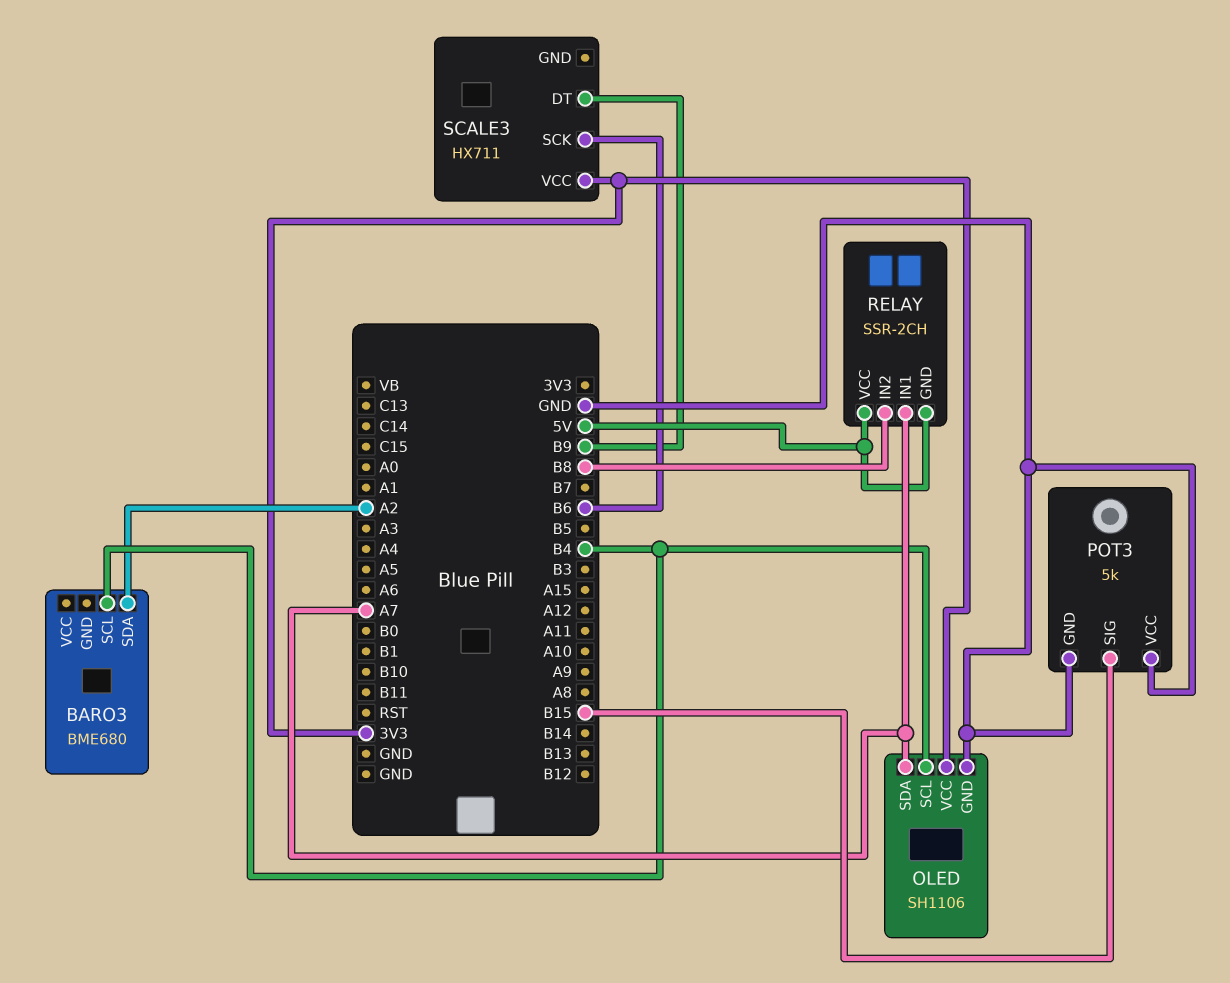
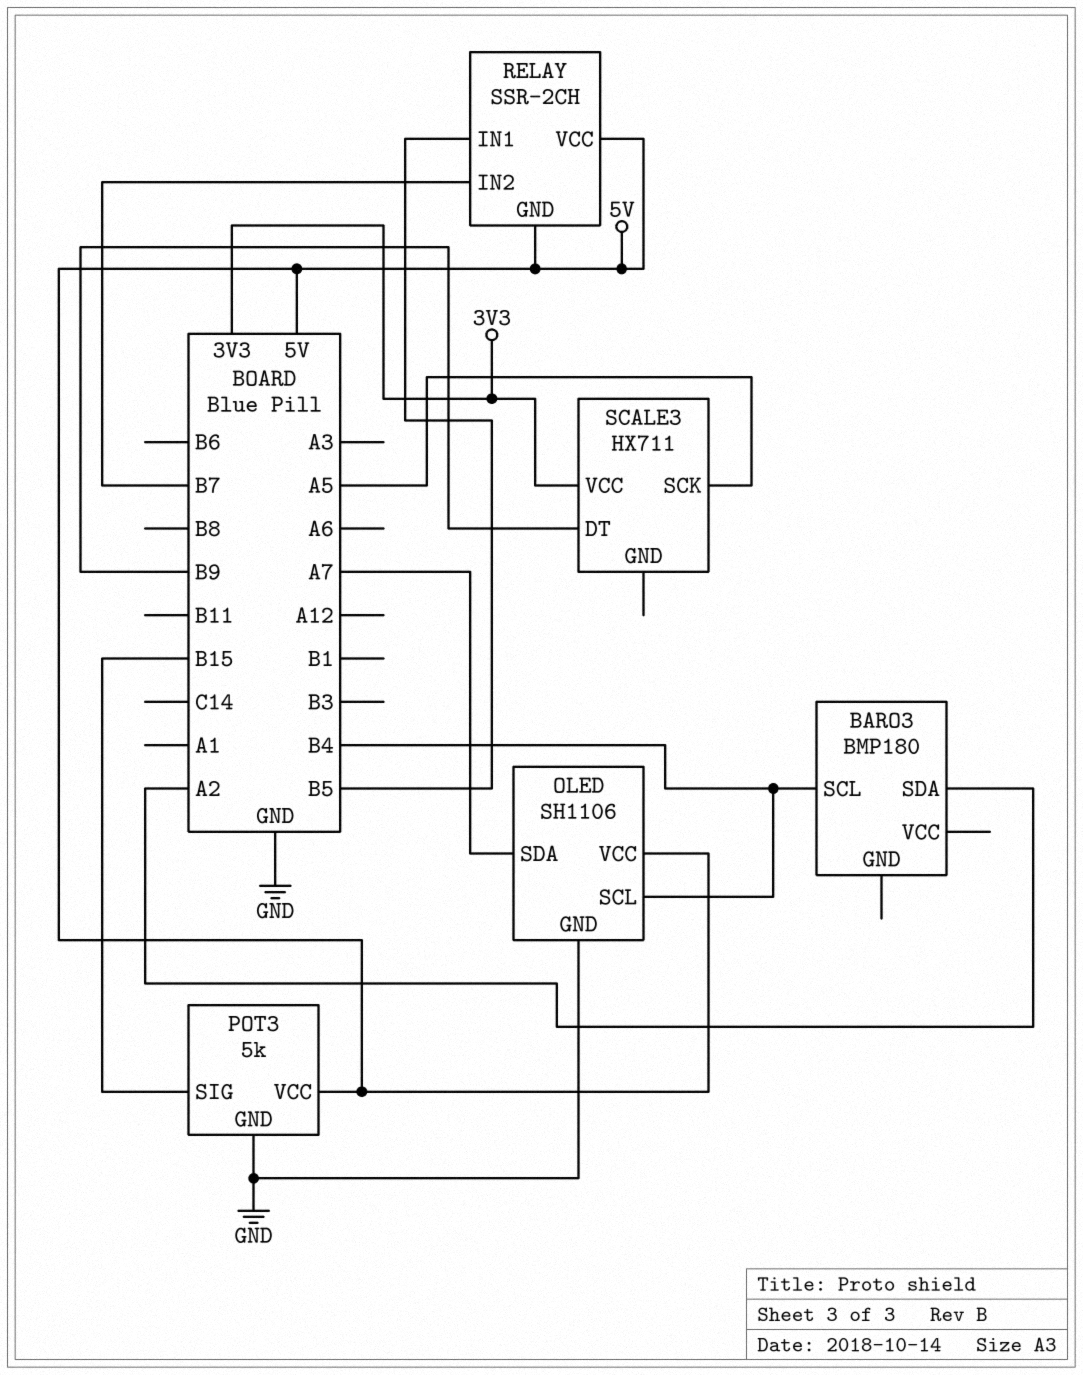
BARO3: BME680 -> BMP180
OLED pin VCC: 3V3 -> 5V
POT3 pin VCC: GND -> 5V
RELAY pin IN1: A7 -> B5
RELAY pin IN2: B8 -> B7
SCALE3 pin SCK: B6 -> A5

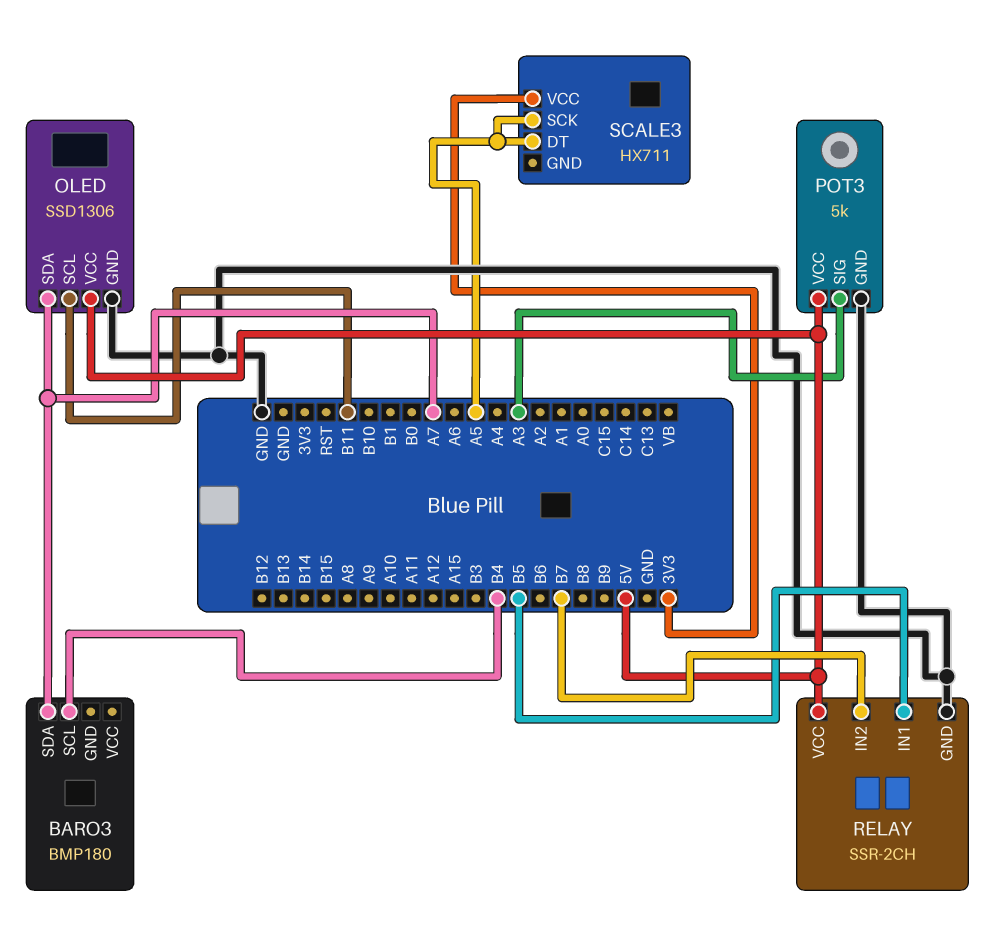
BARO3 pin SDA: A2 -> A7
OLED: SH1106 -> SSD1306
OLED pin SCL: B4 -> B11
POT3 pin SIG: B15 -> A3
RELAY pin GND: 5V -> GND
SCALE3 pin DT: B9 -> A5

